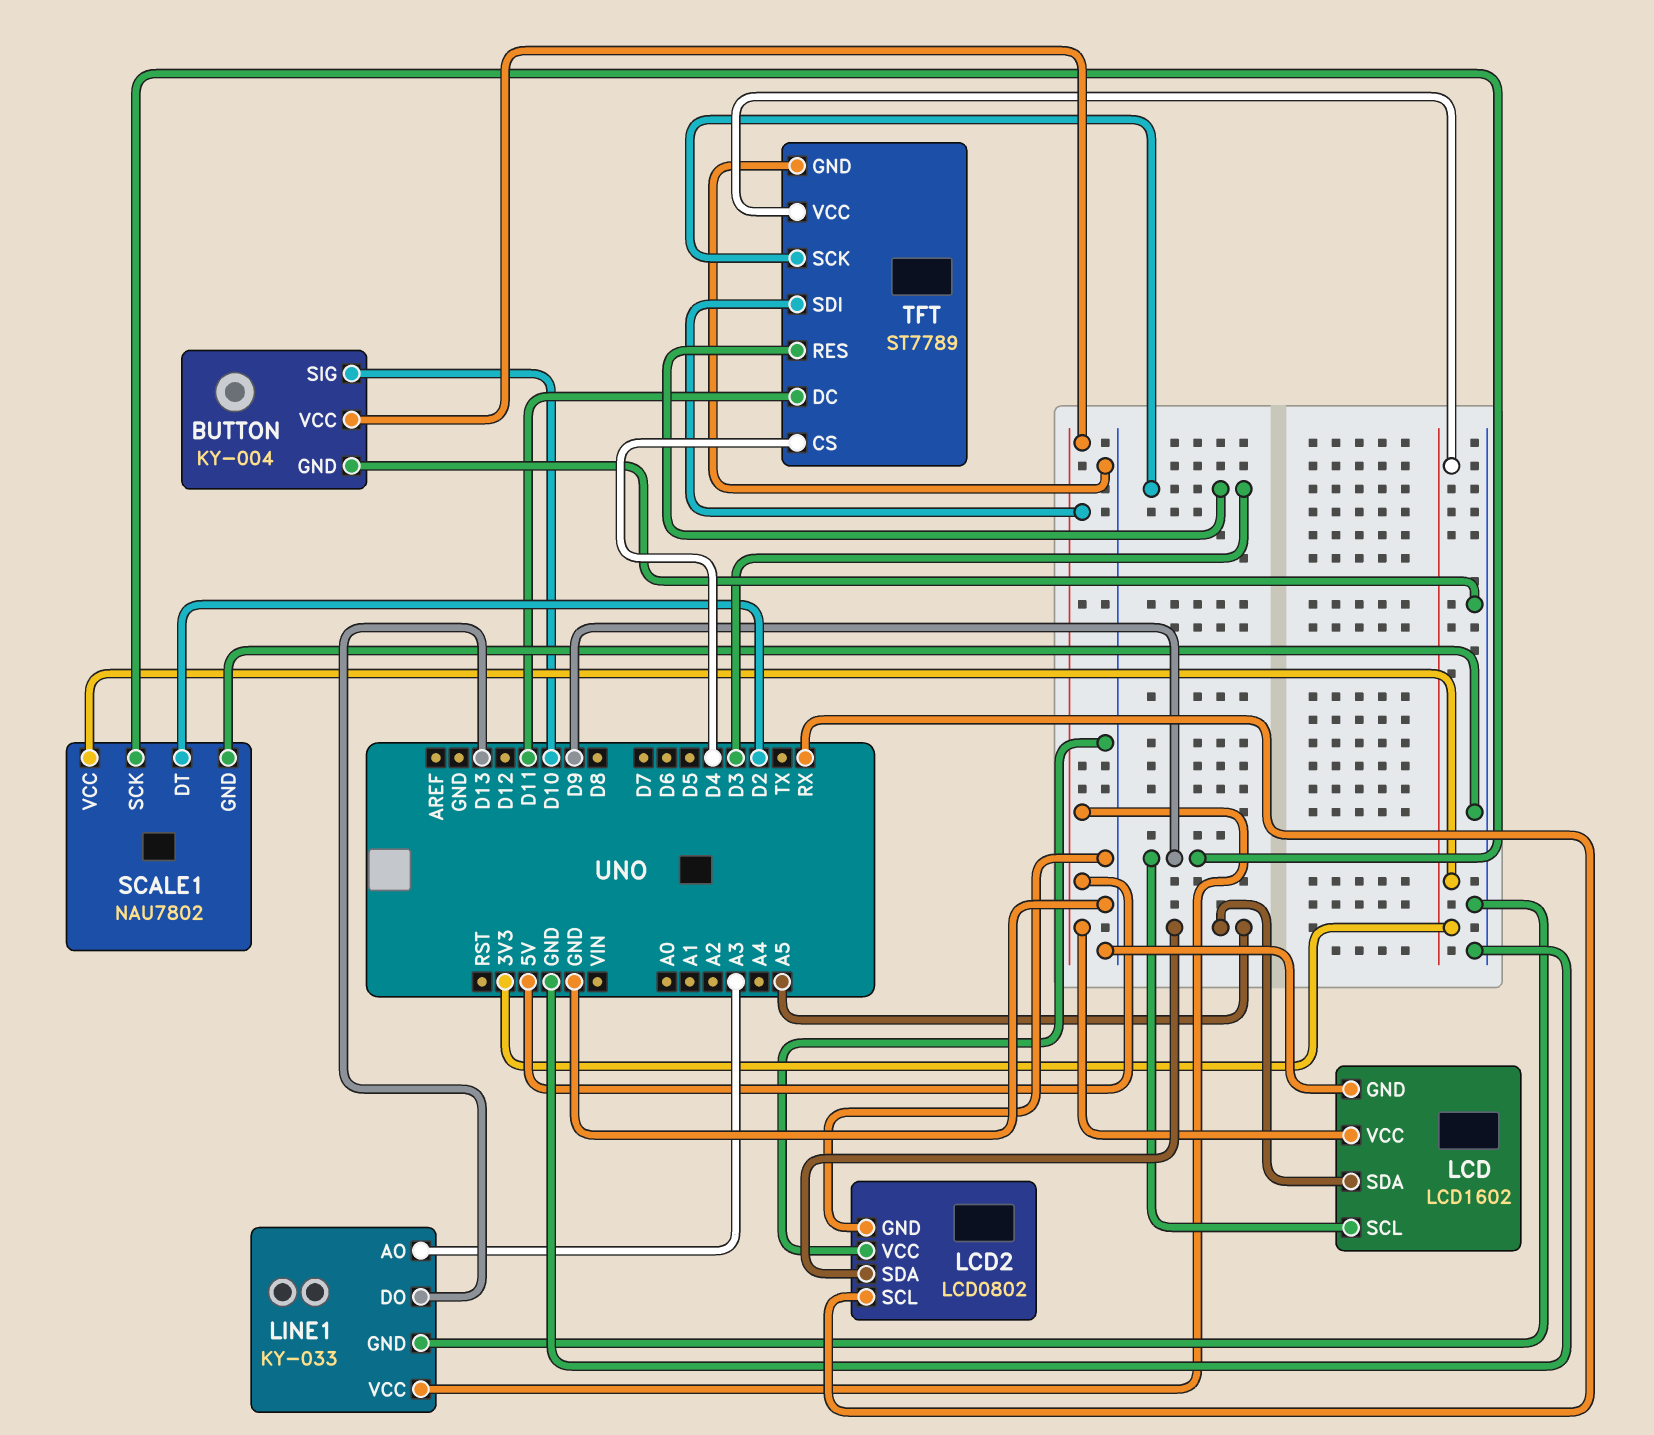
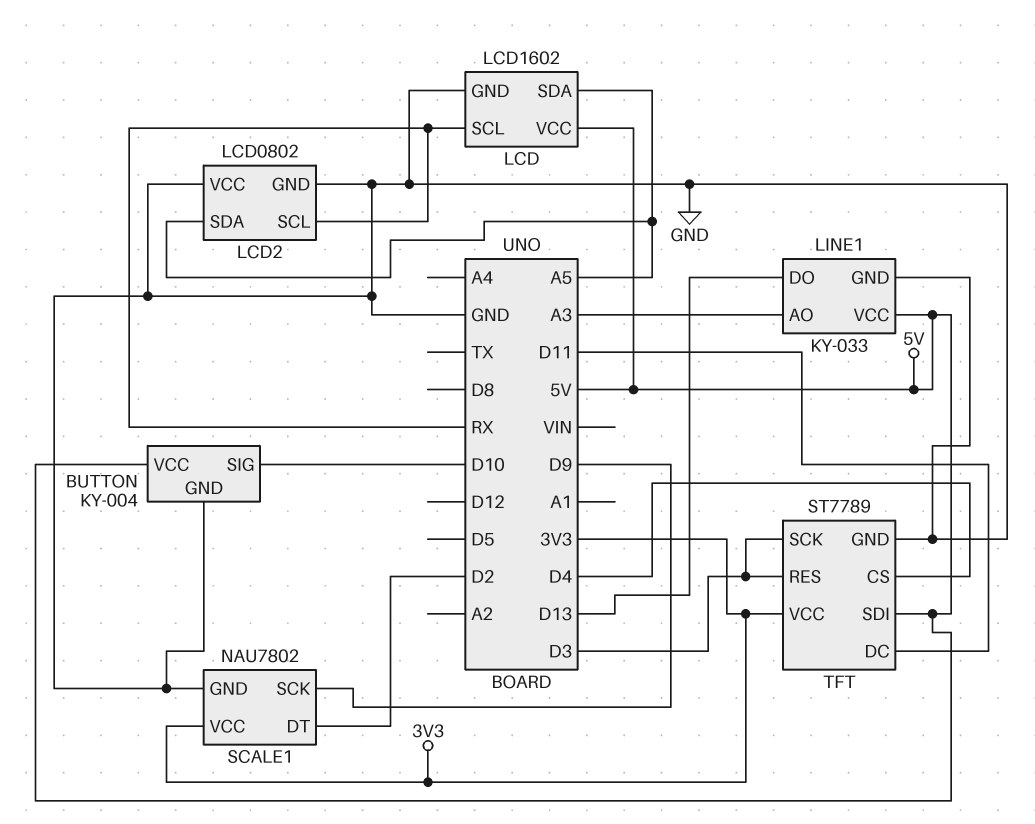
LCD pin SCL: D9 -> RX

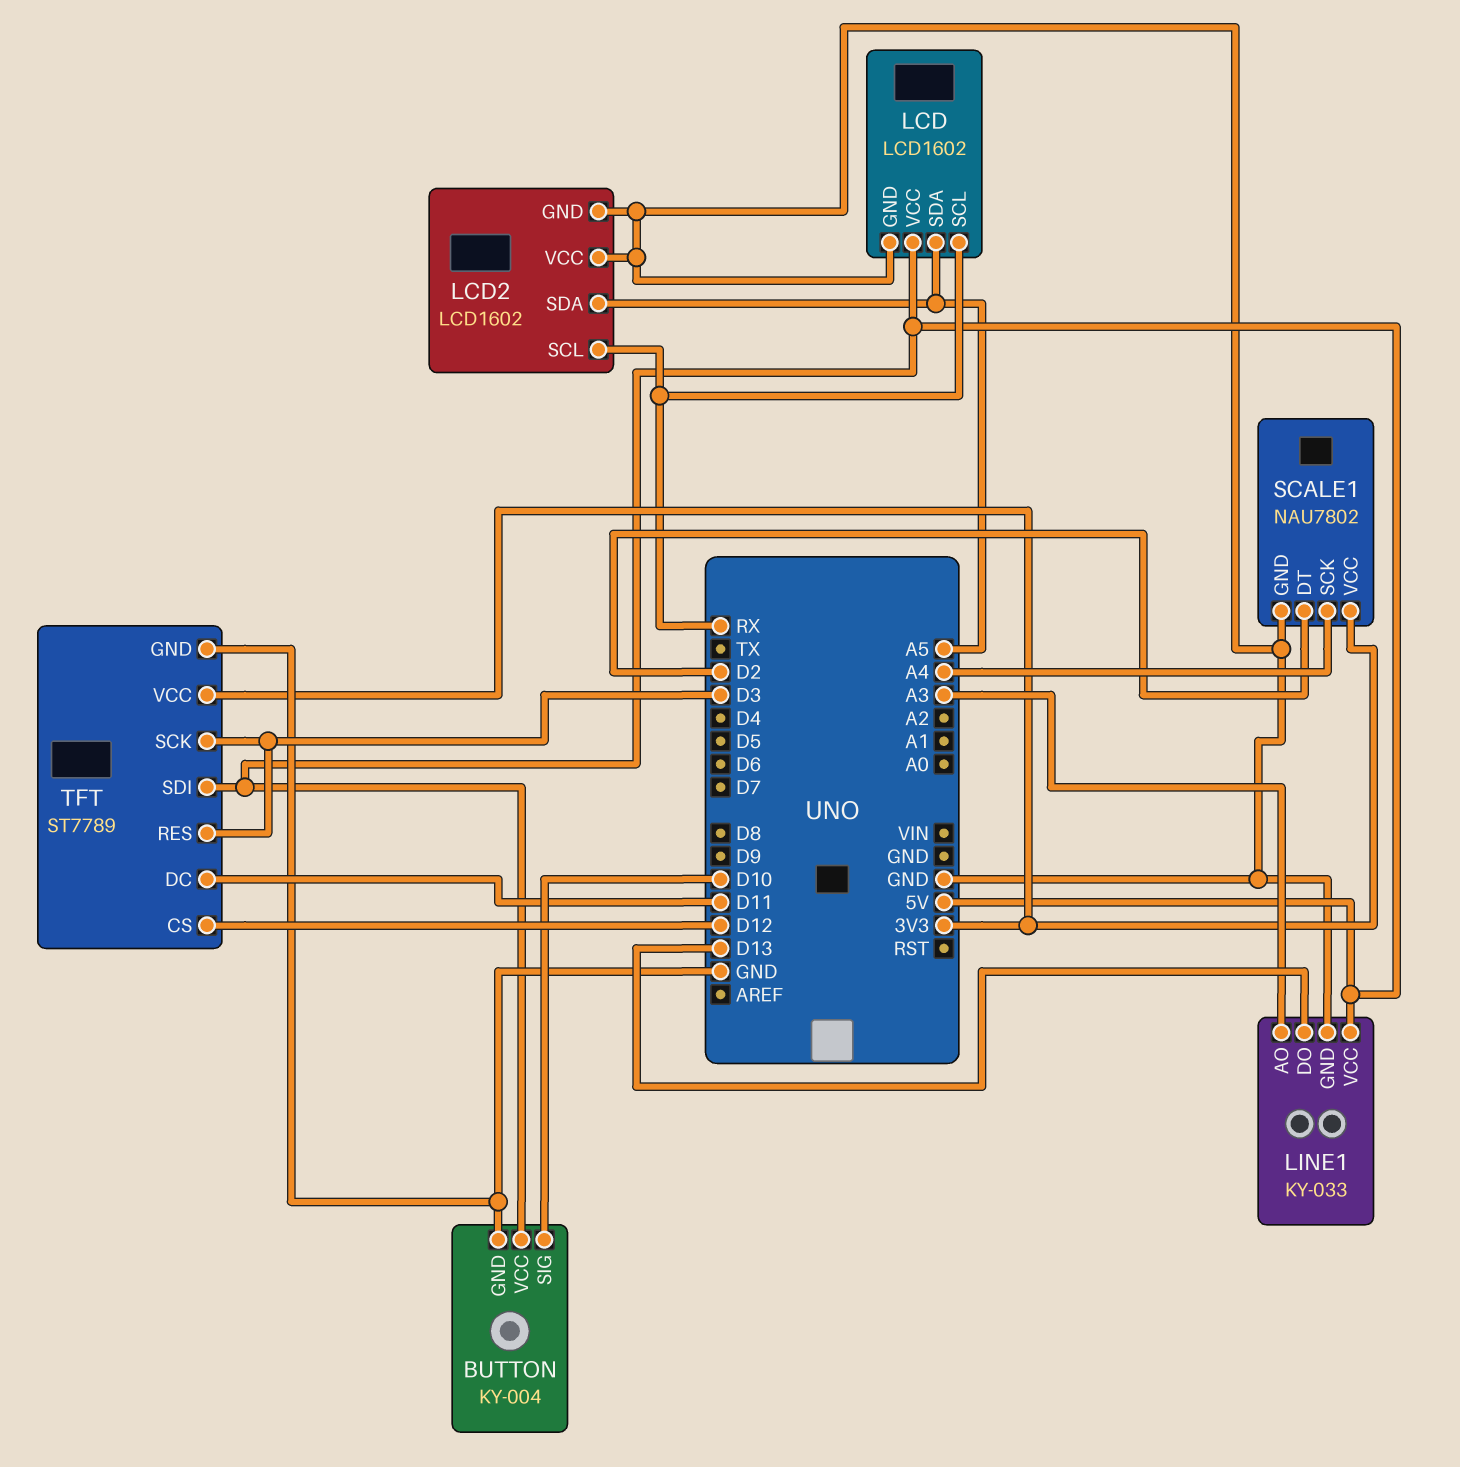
LCD2: LCD0802 -> LCD1602
SCALE1 pin SCK: D9 -> A4
TFT pin CS: D4 -> D12

